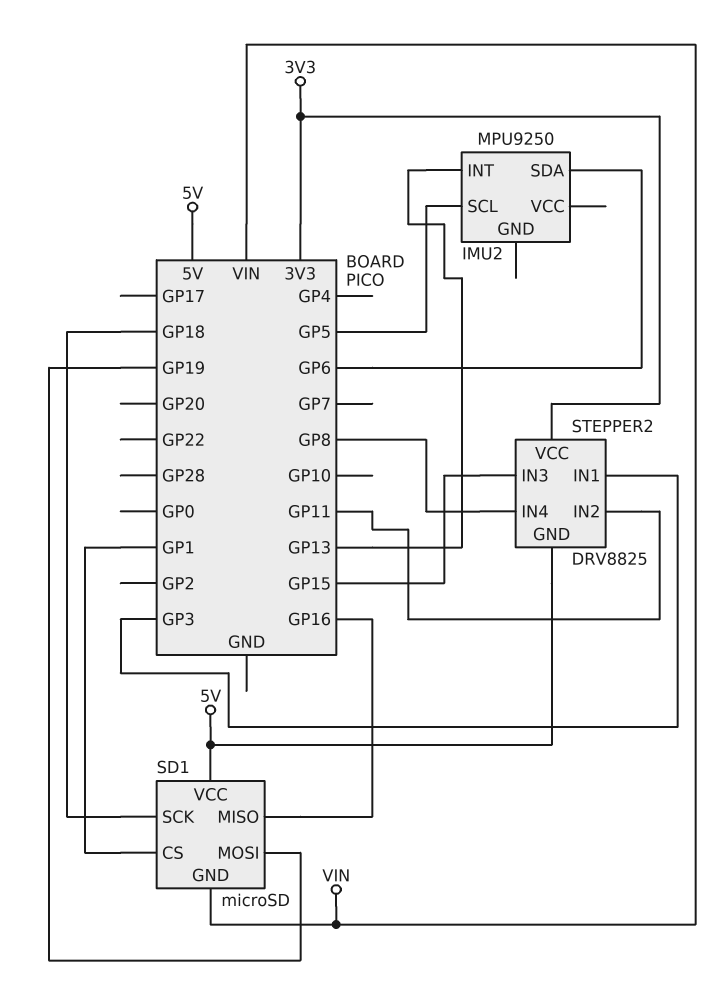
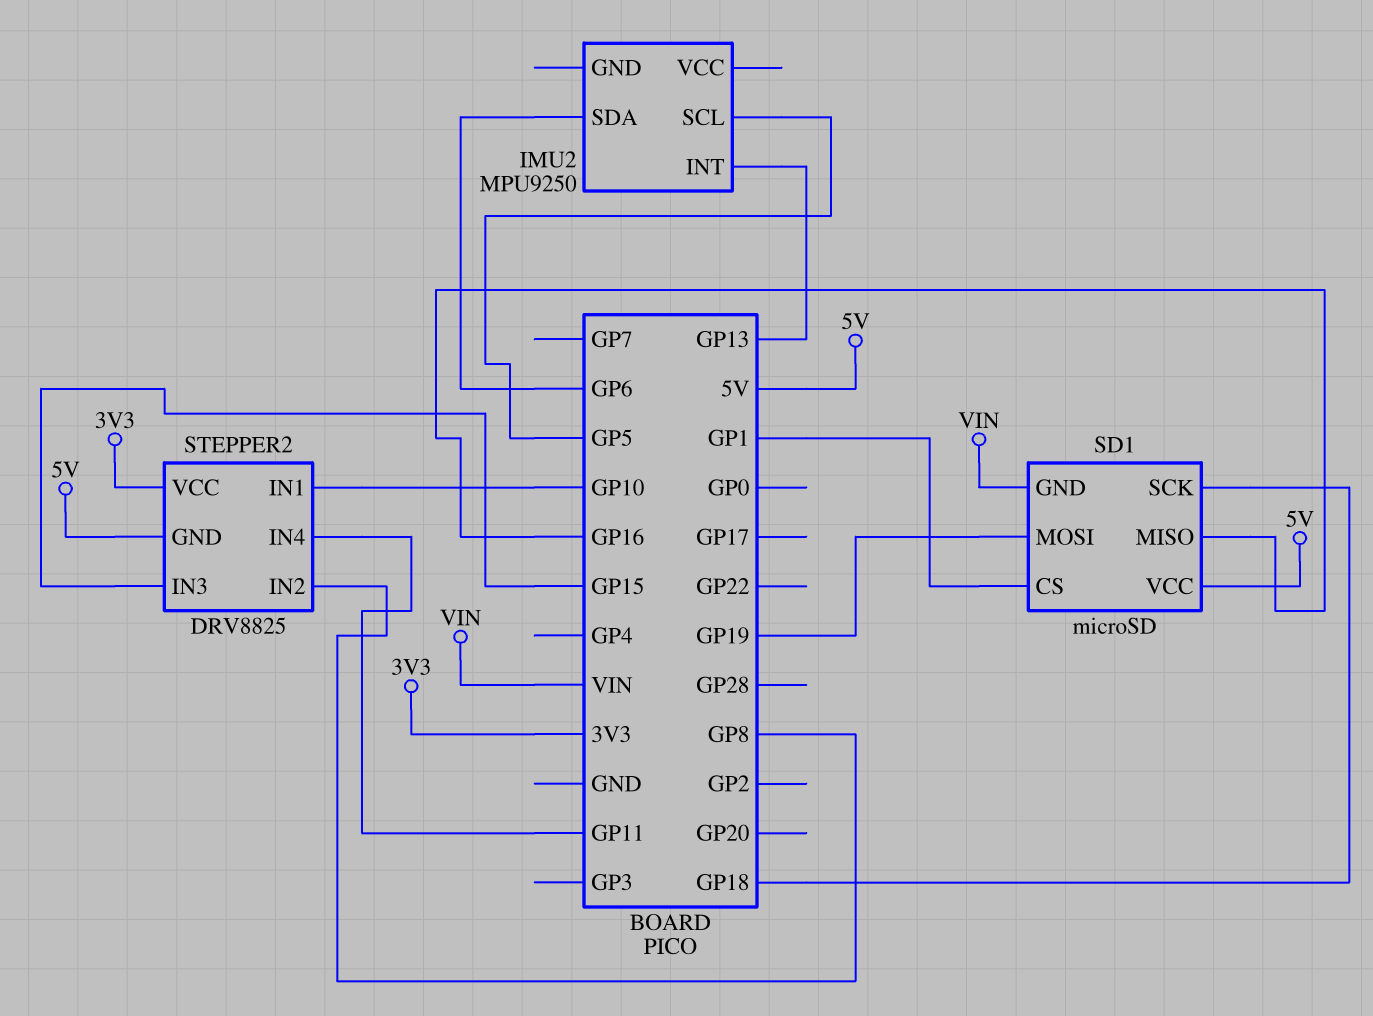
STEPPER2 pin IN1: GP3 -> GP10
STEPPER2 pin IN2: GP11 -> GP8
STEPPER2 pin IN4: GP8 -> GP11

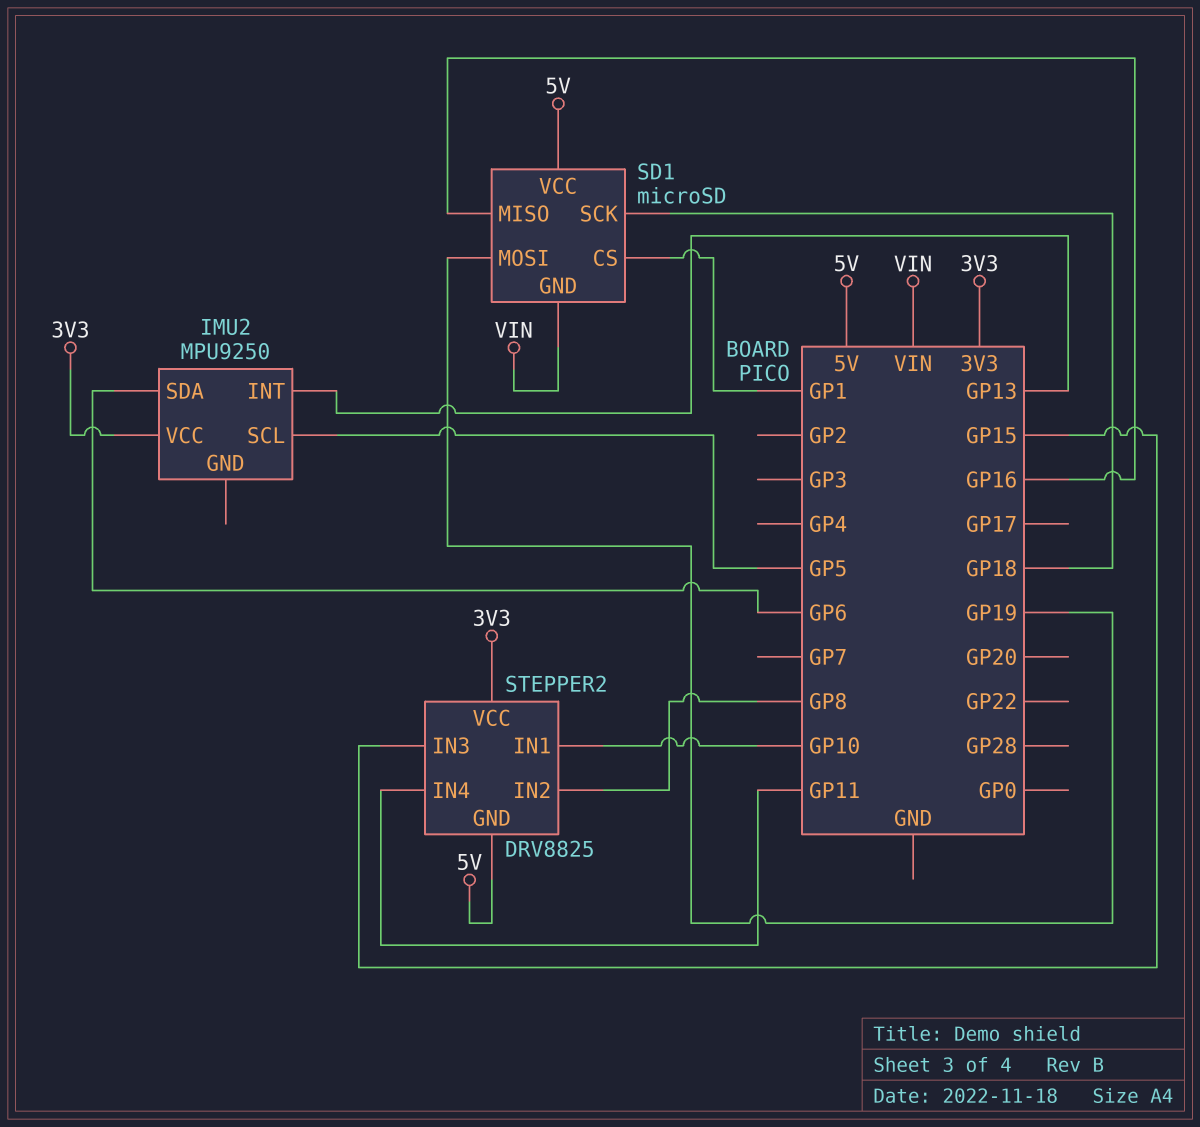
IMU2 pin VCC: none -> 3V3

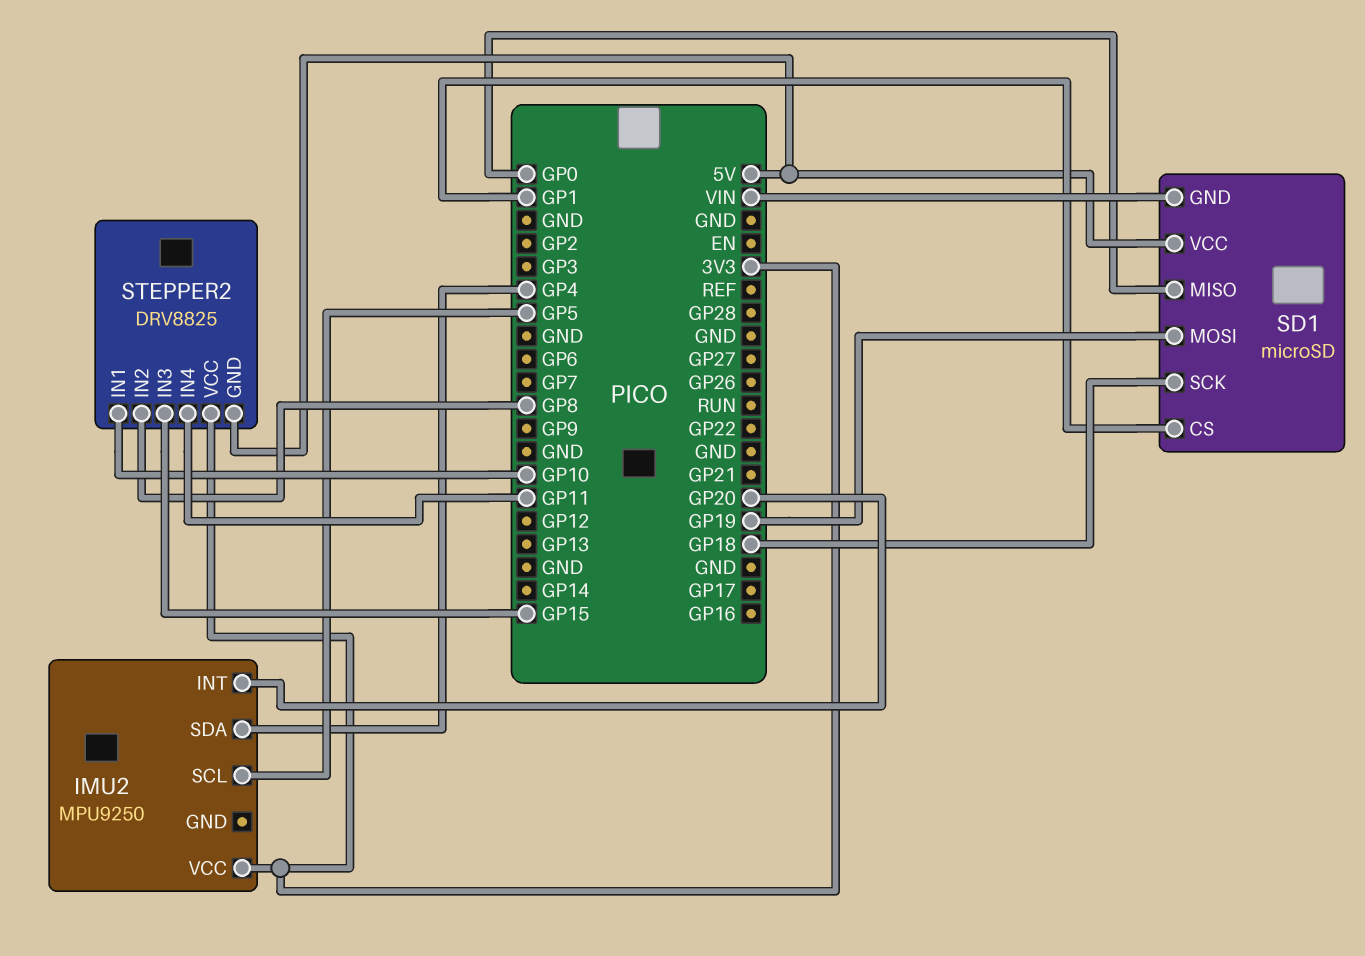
IMU2 pin INT: GP13 -> GP20
IMU2 pin SDA: GP6 -> GP4
SD1 pin MISO: GP16 -> GP0

